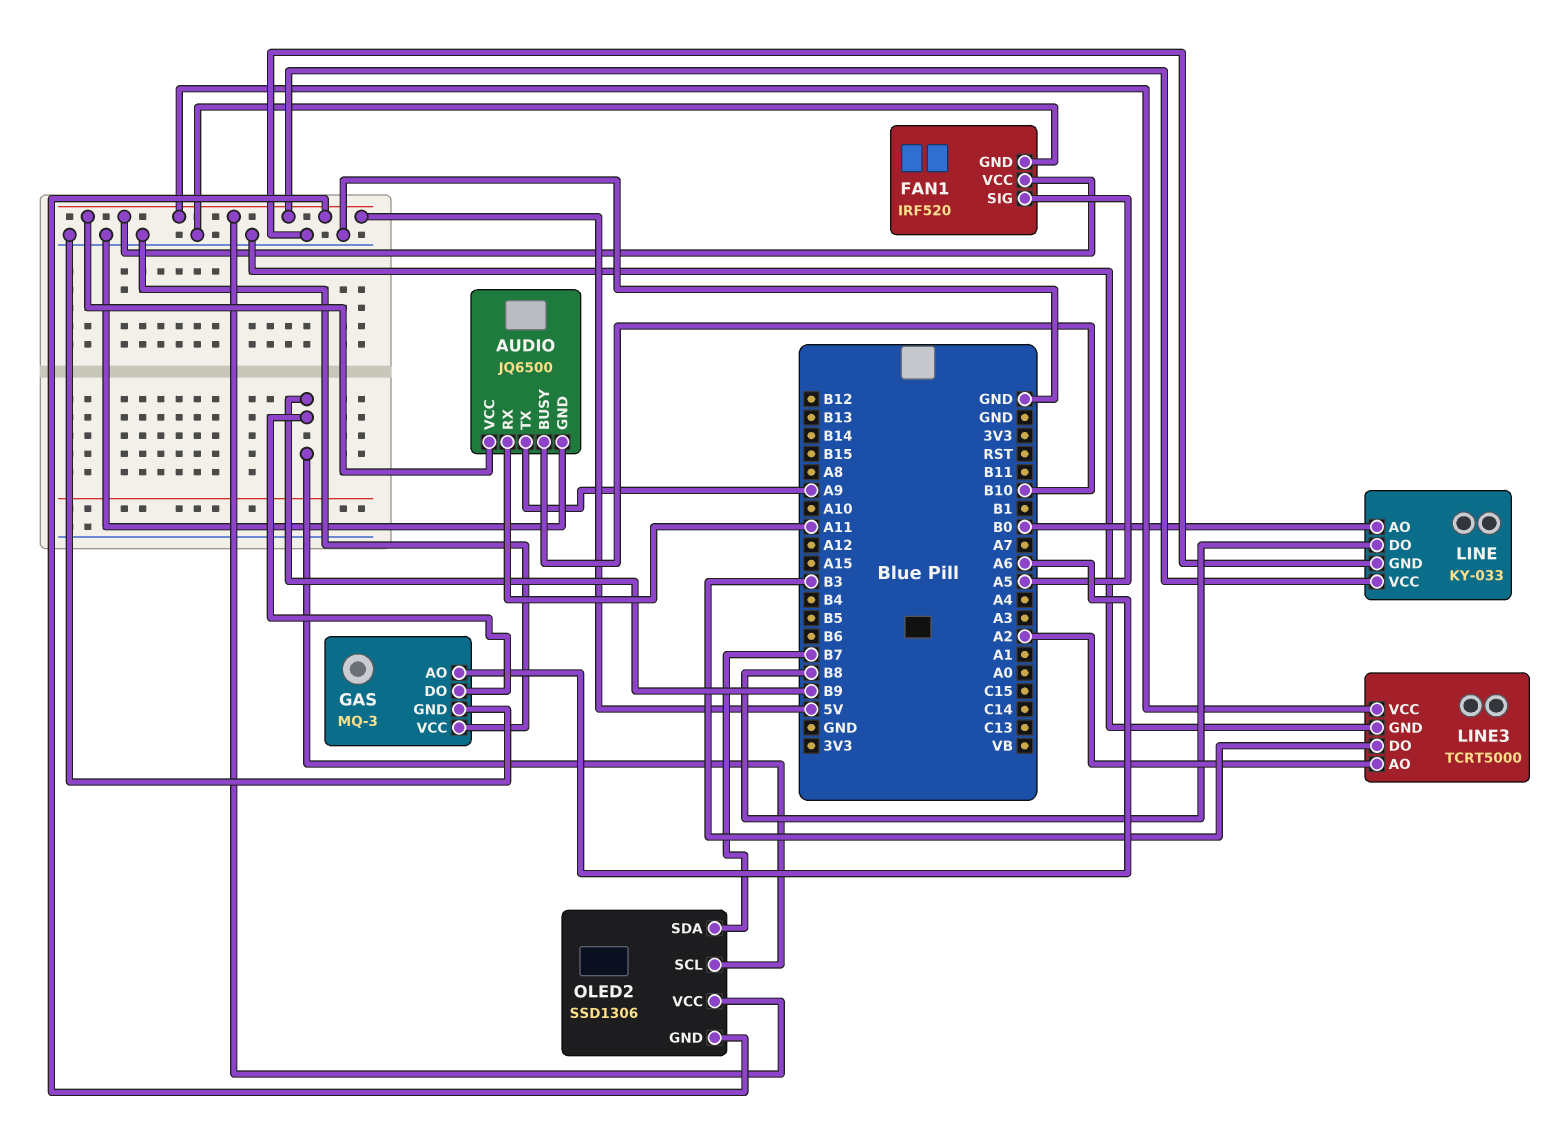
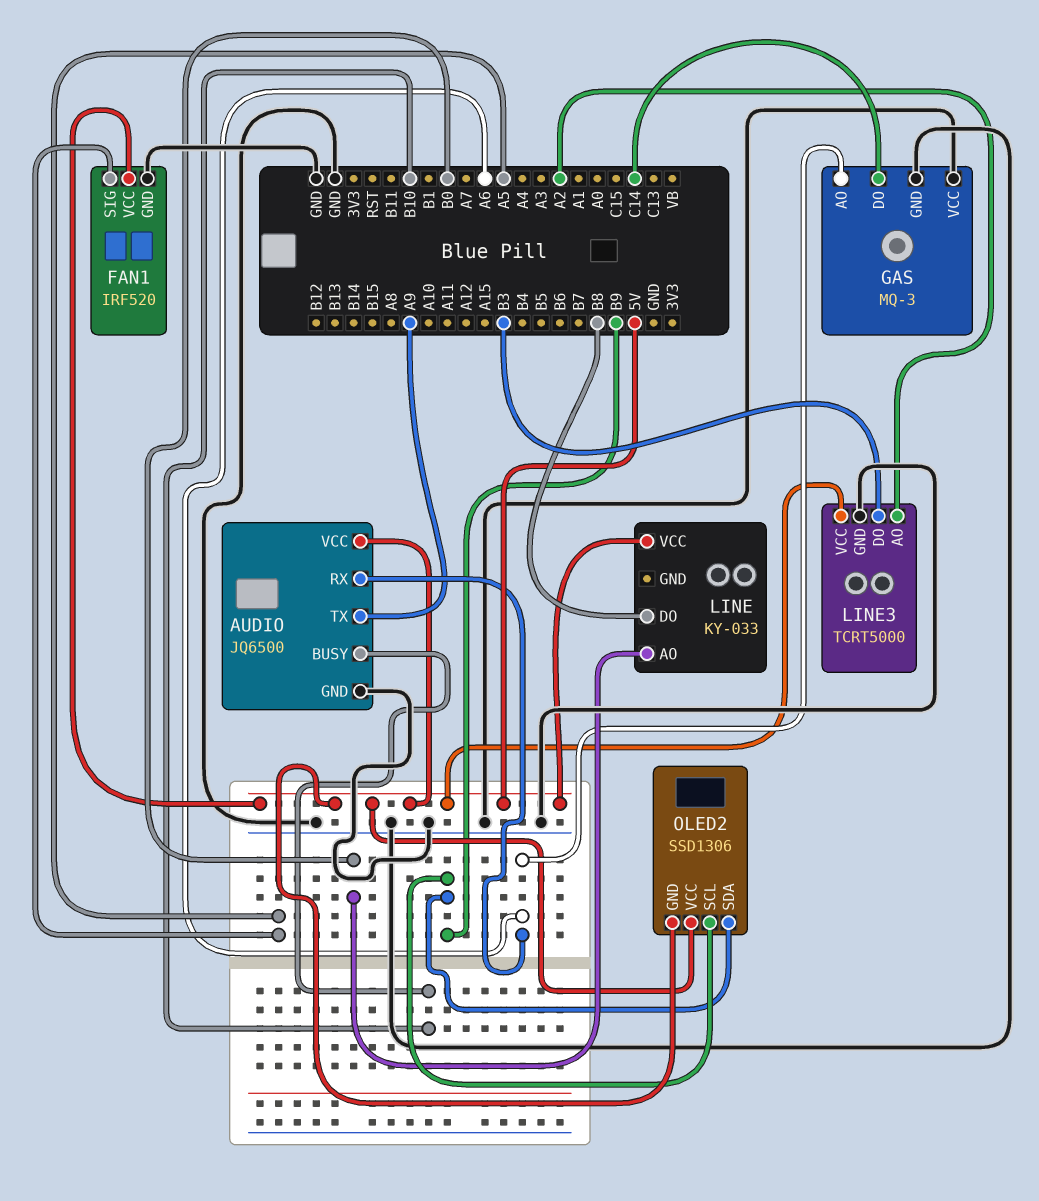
AUDIO pin RX: A11 -> A6
GAS pin DO: B9 -> C14
LINE pin GND: GND -> none
OLED2 pin SDA: B7 -> B9

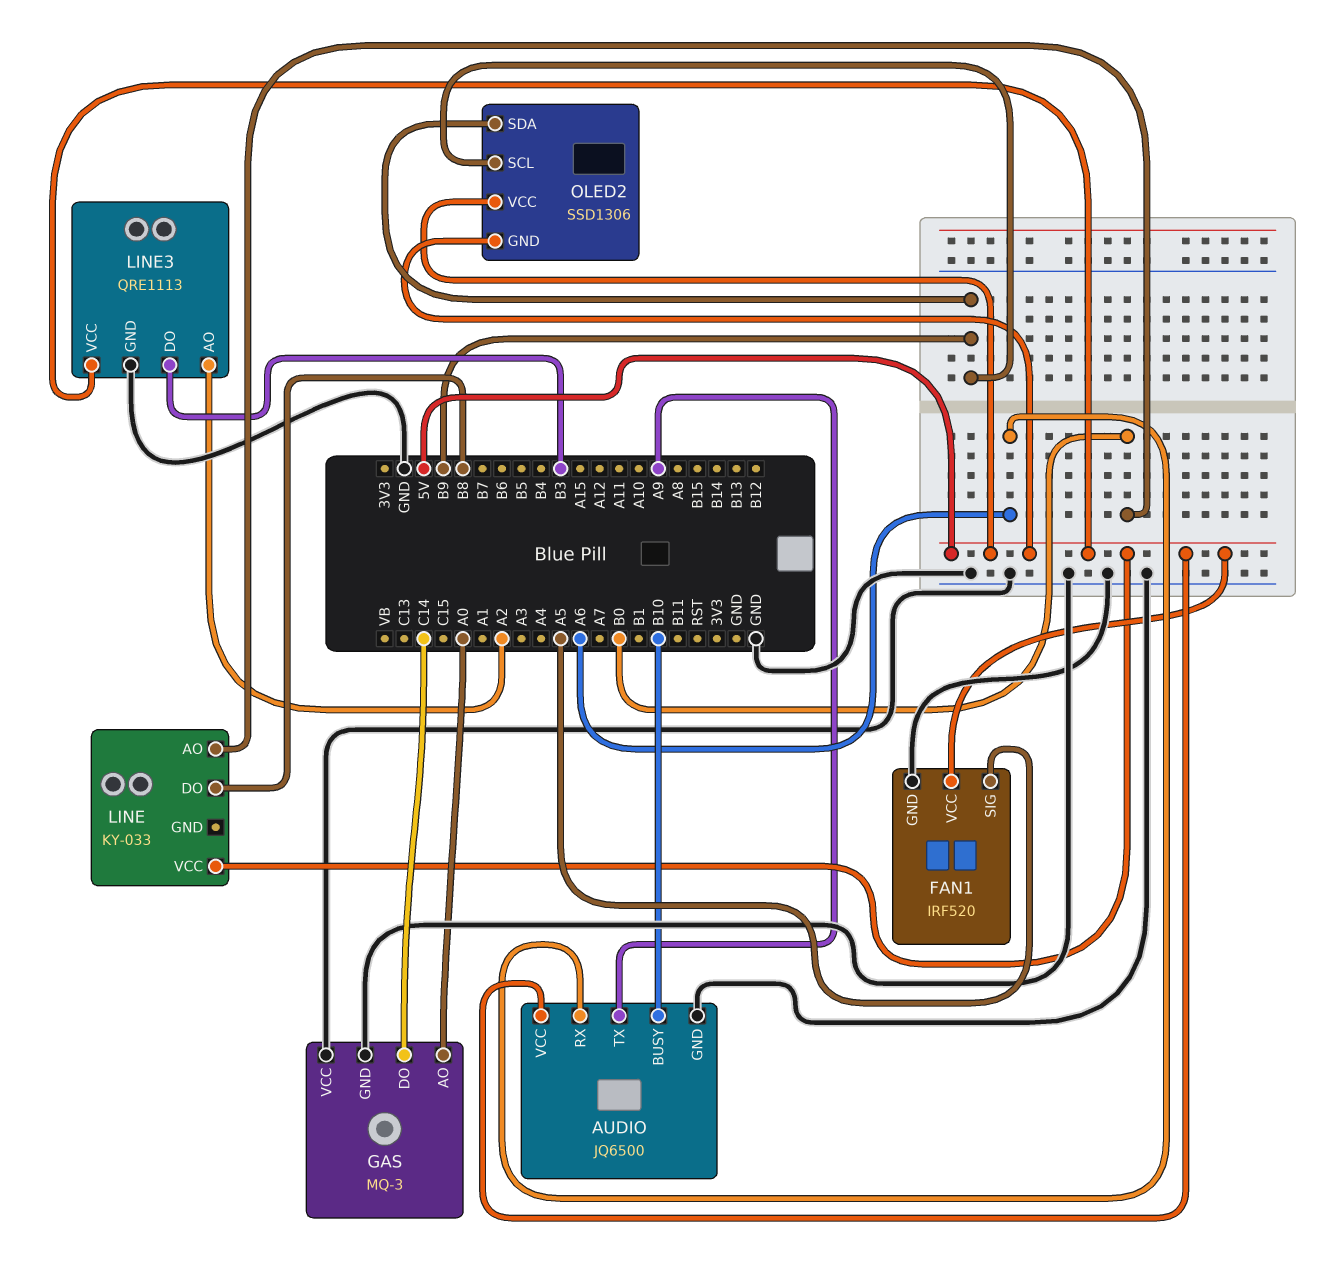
GAS pin AO: A6 -> A0
LINE3: TCRT5000 -> QRE1113

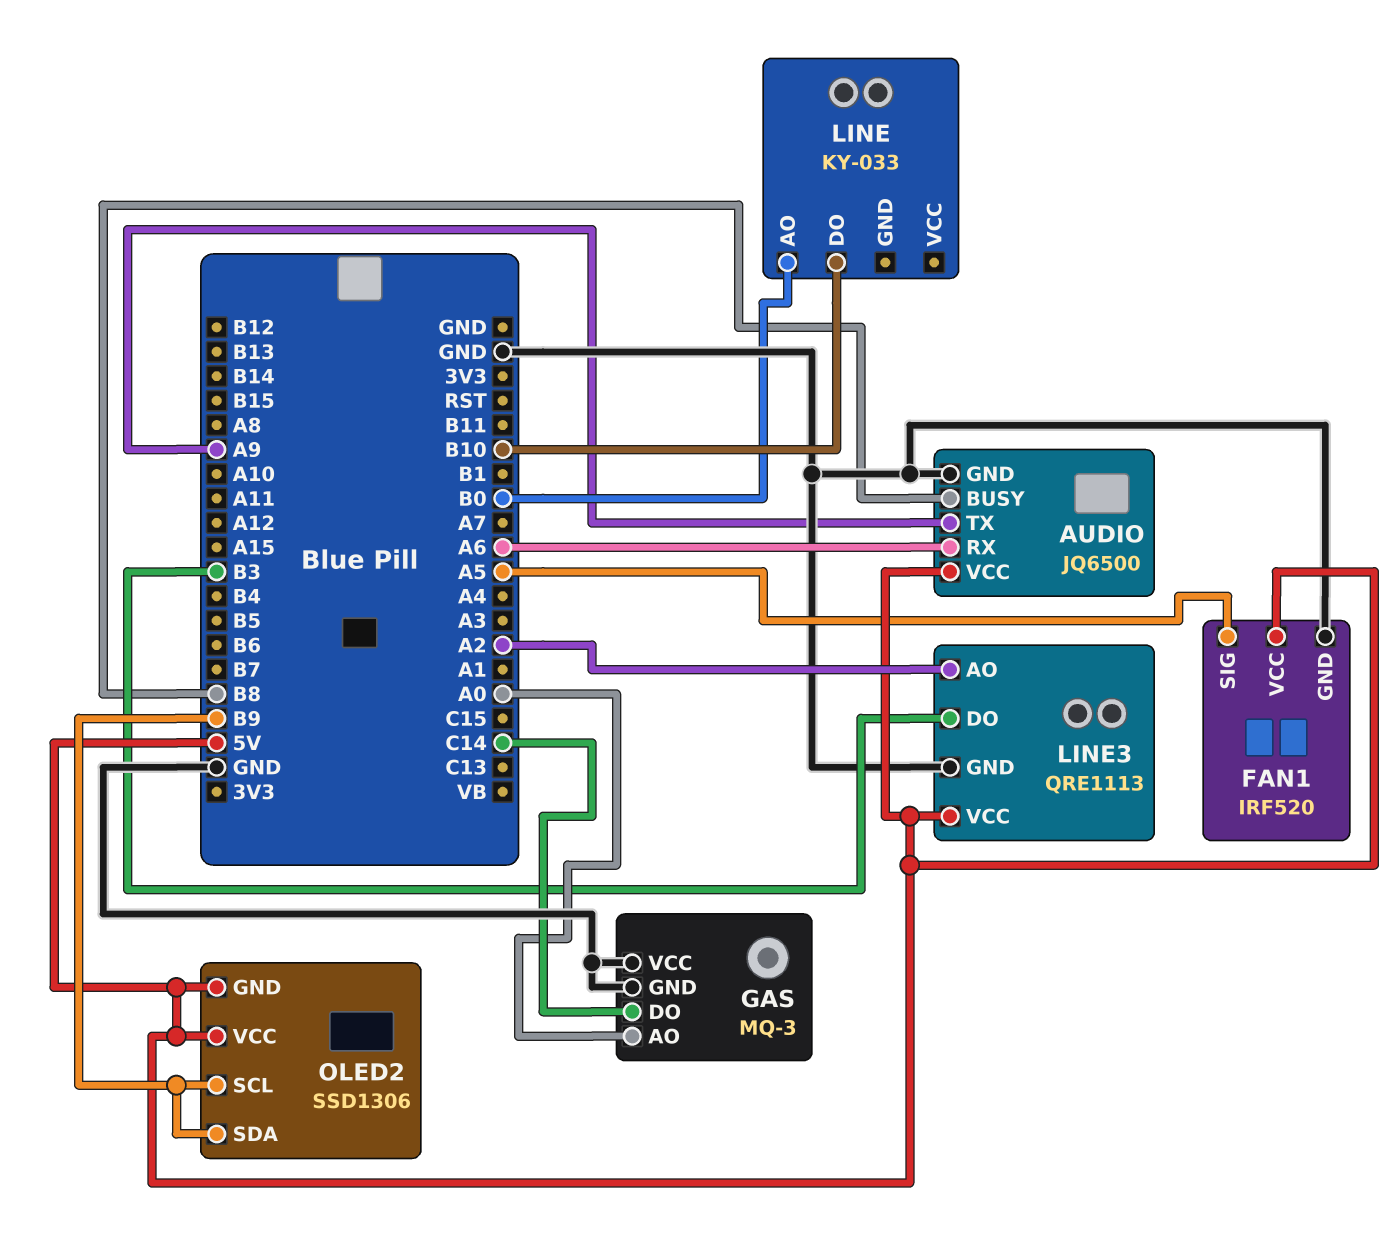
AUDIO pin BUSY: B10 -> B8
LINE pin DO: B8 -> B10
LINE pin VCC: 5V -> none

